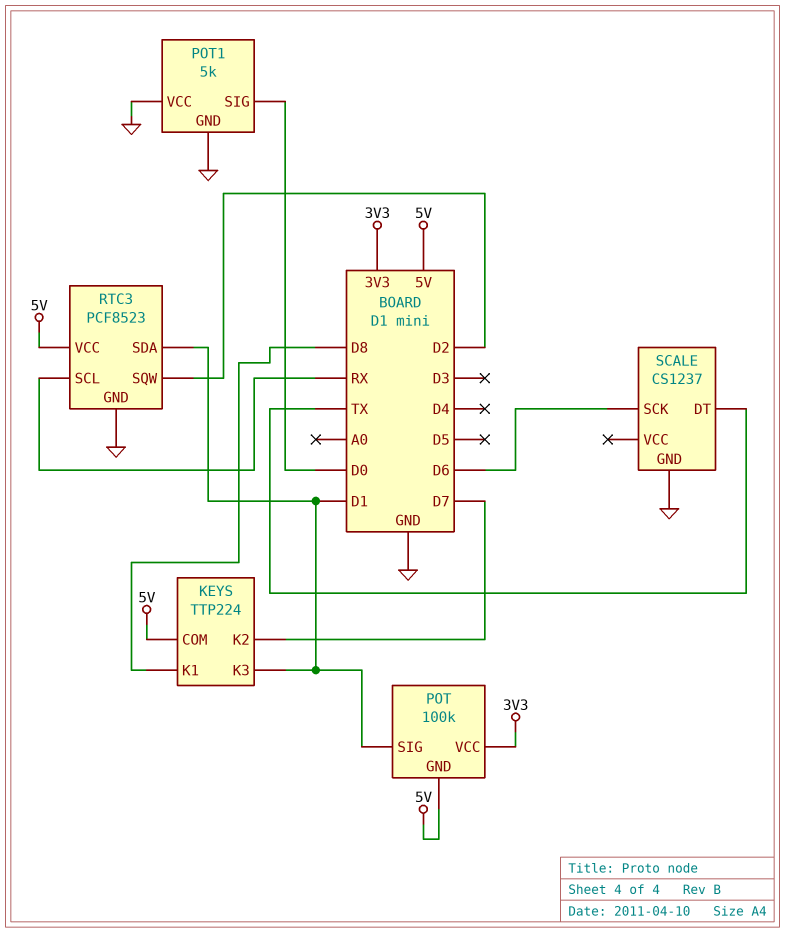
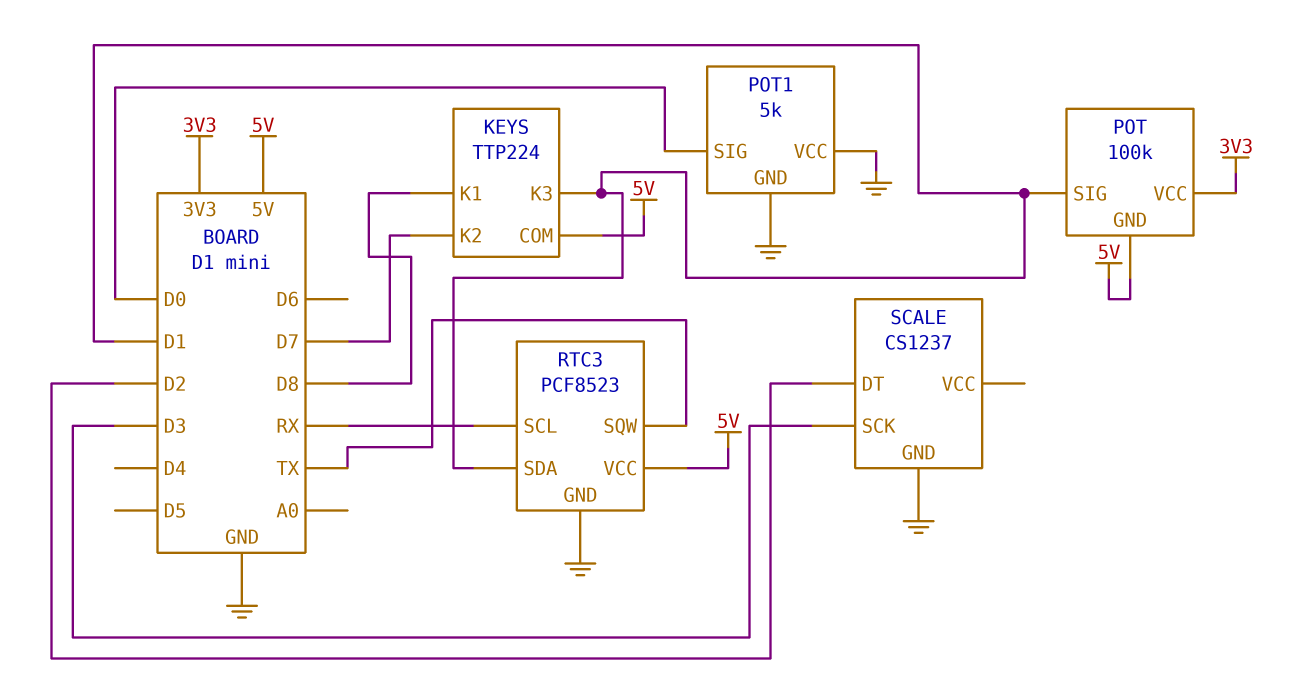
RTC3 pin SQW: D2 -> TX
SCALE pin DT: TX -> D2
SCALE pin SCK: D6 -> D3

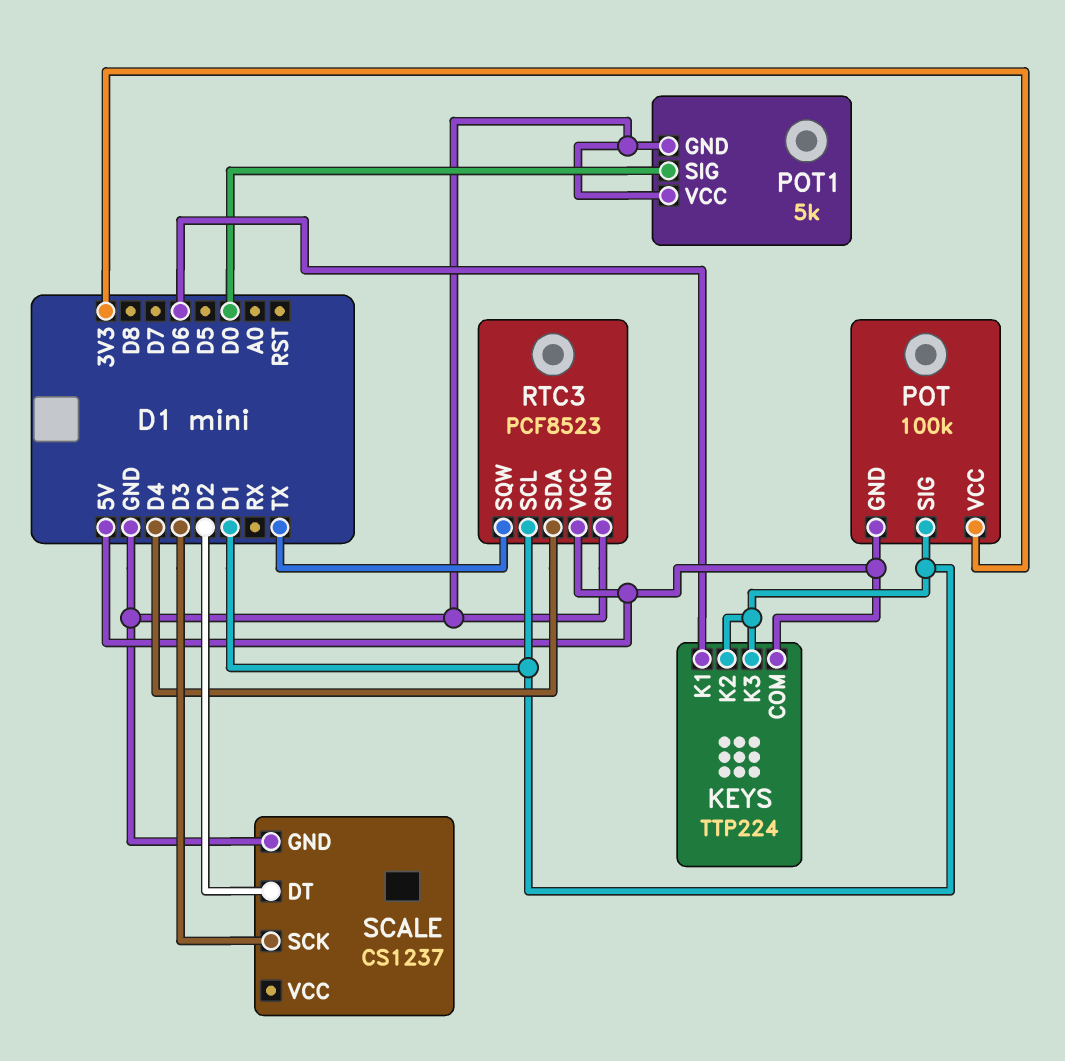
KEYS pin K1: D8 -> D6
KEYS pin K2: D7 -> D1
RTC3 pin SCL: RX -> D1
RTC3 pin SDA: D1 -> D4

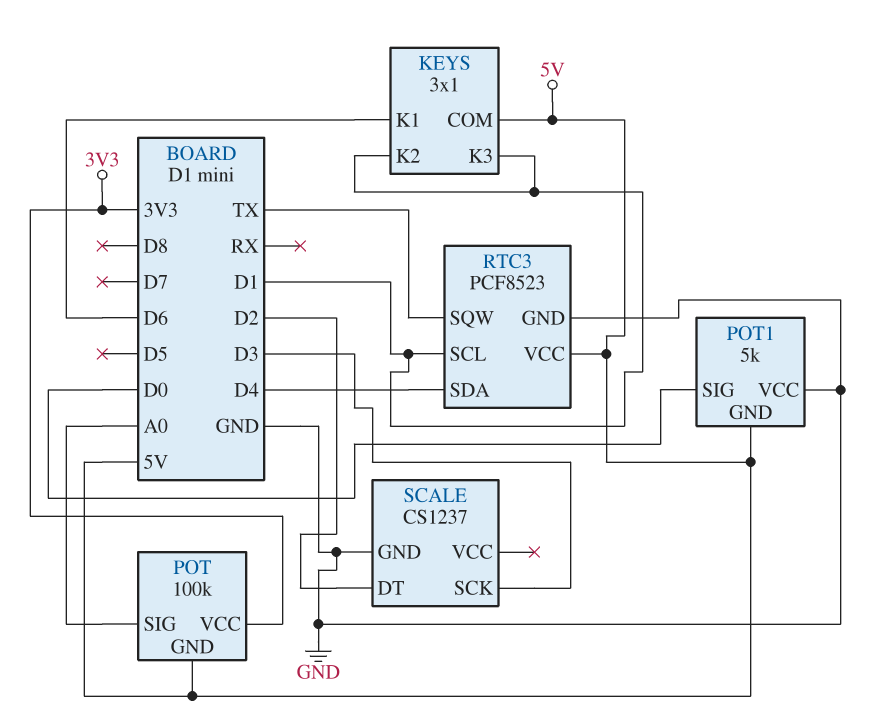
KEYS: TTP224 -> 3x1
POT pin SIG: D1 -> A0
POT1 pin GND: GND -> 5V

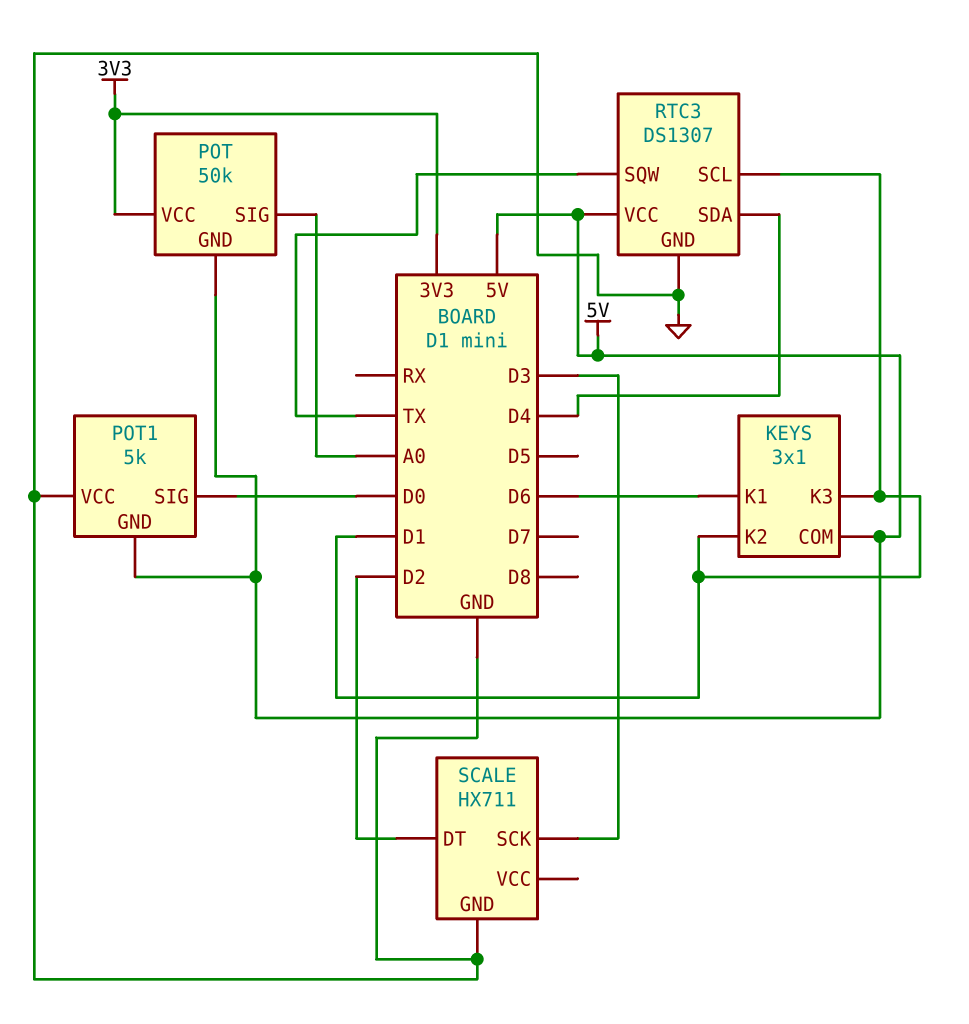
POT: 100k -> 50k
RTC3: PCF8523 -> DS1307
SCALE: CS1237 -> HX711

